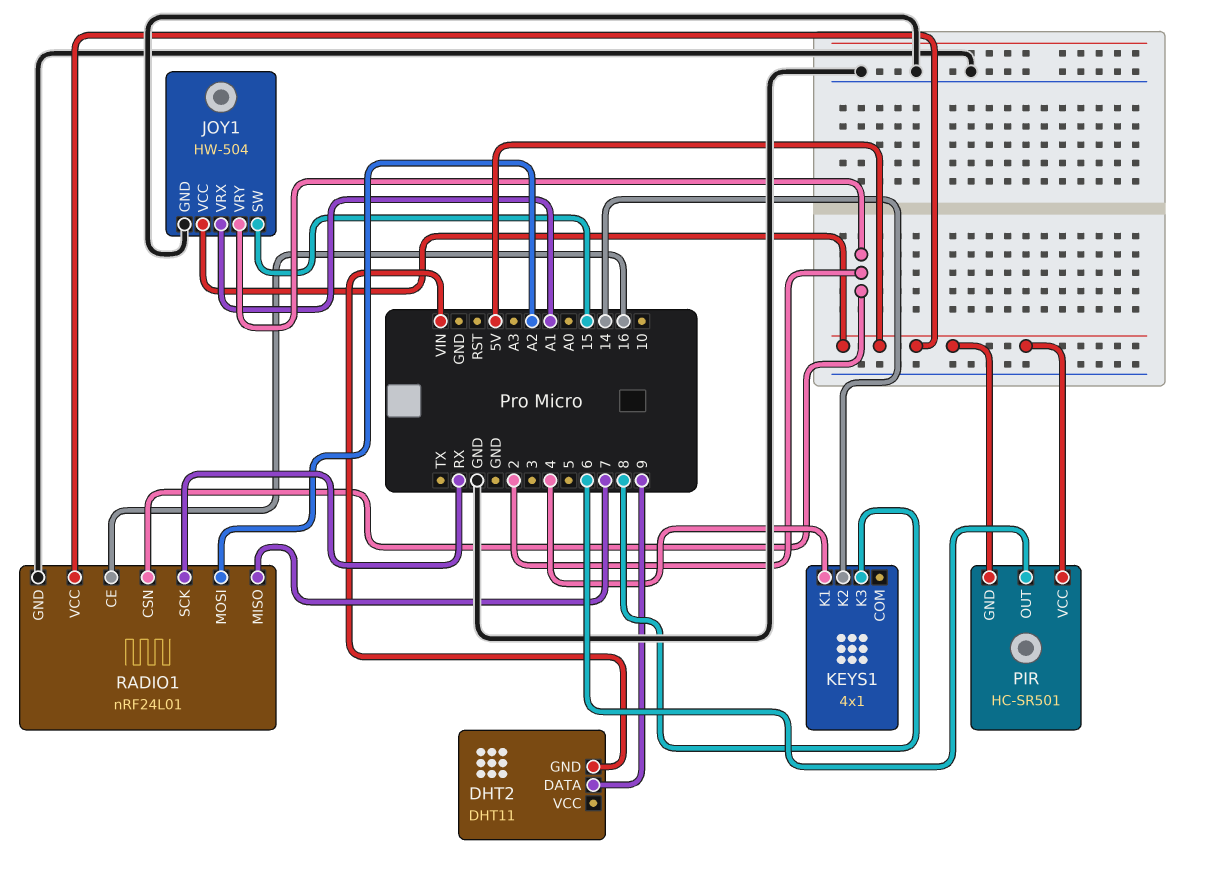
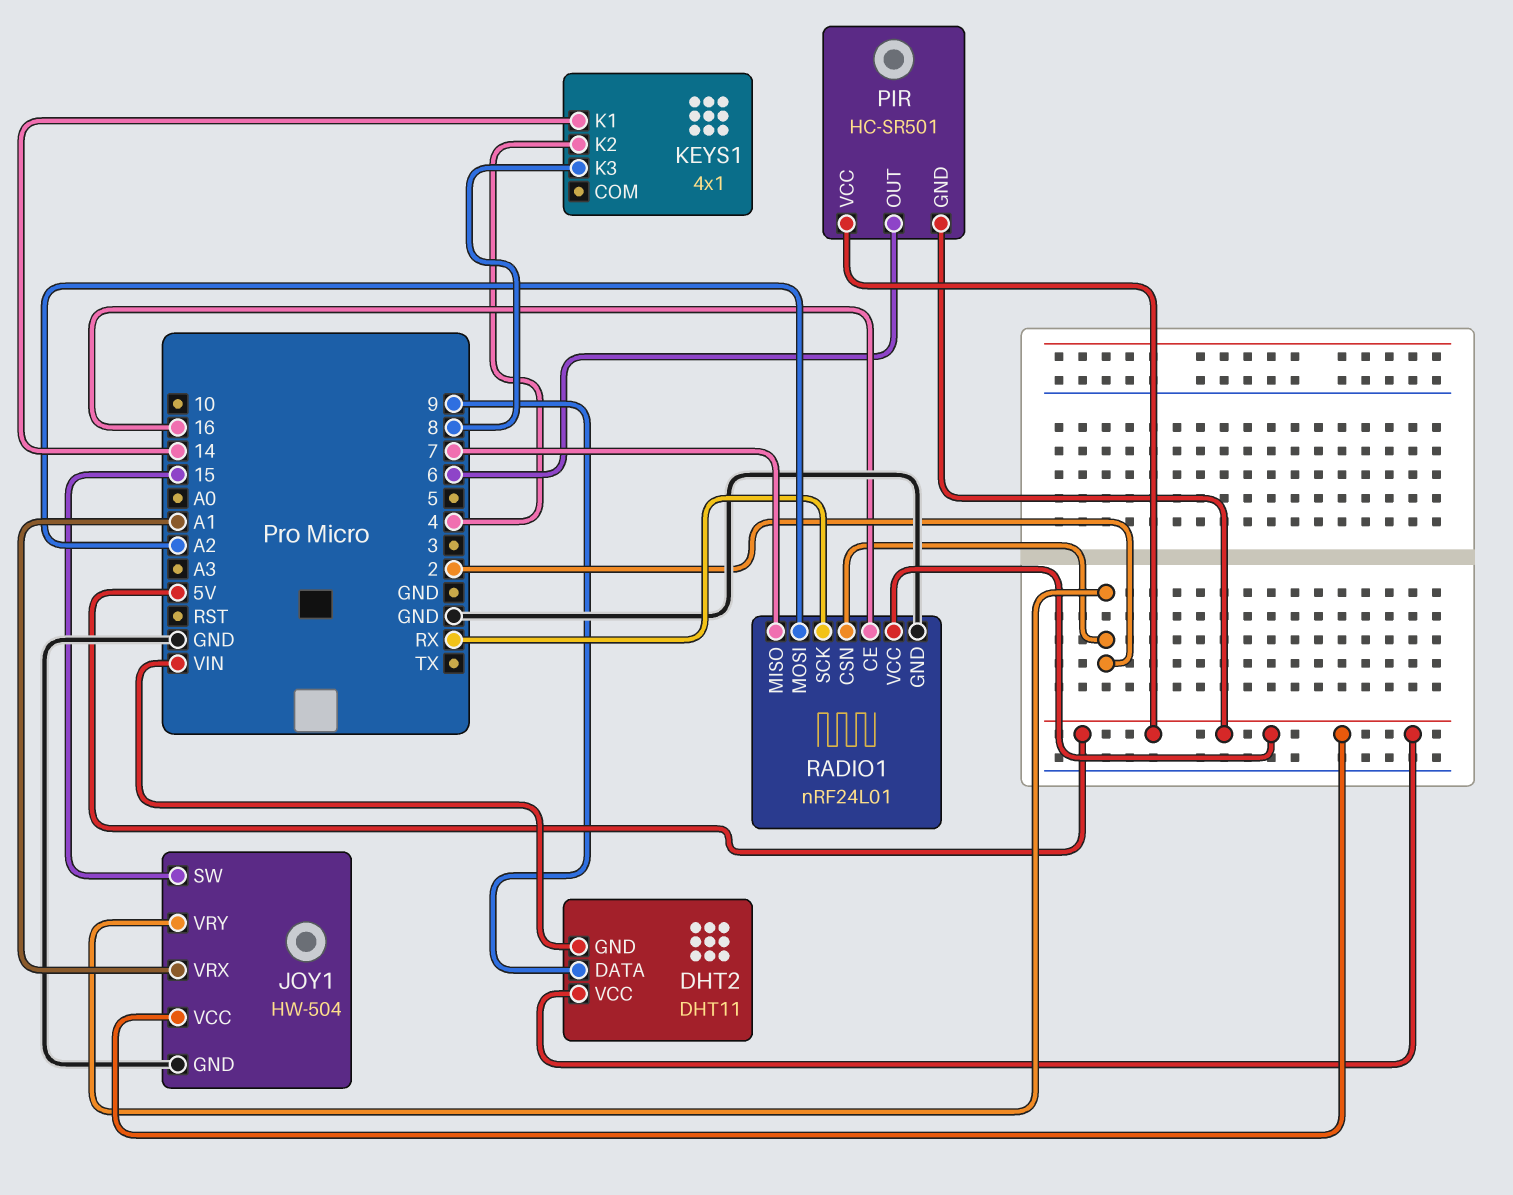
DHT2 pin VCC: none -> 5V
KEYS1 pin K1: 4 -> 14
KEYS1 pin K2: 14 -> 4

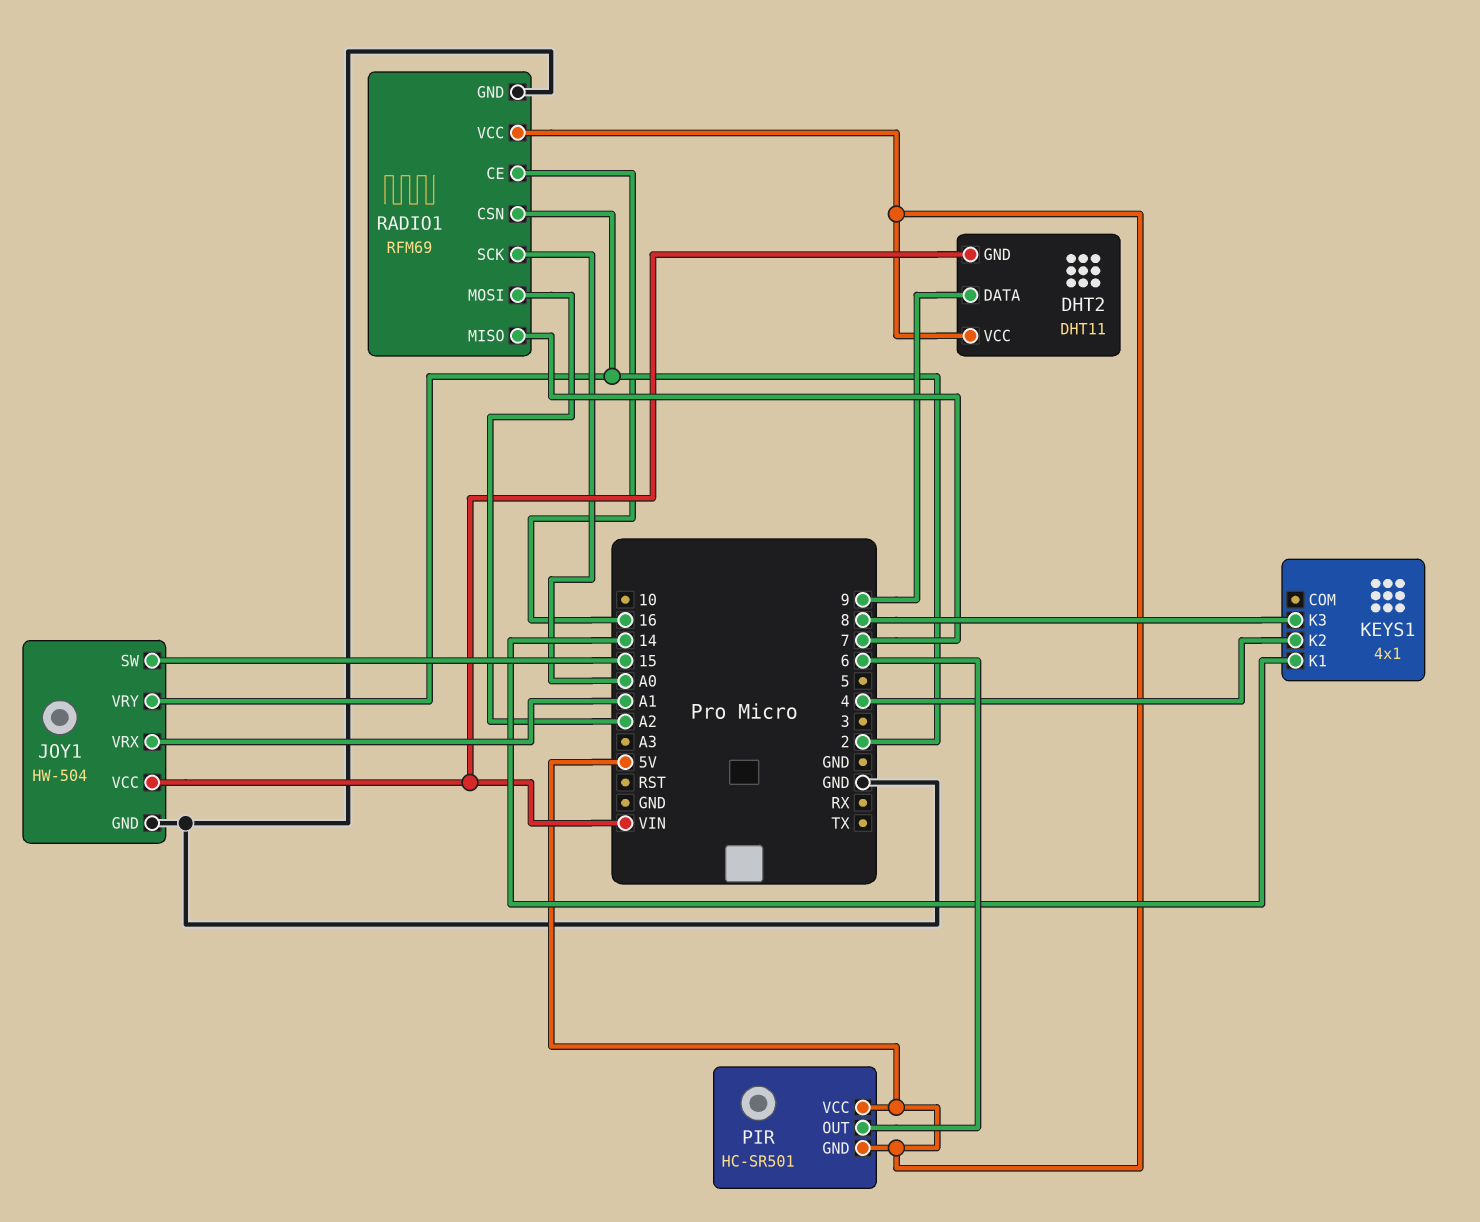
JOY1 pin VCC: 5V -> VIN
RADIO1: nRF24L01 -> RFM69
RADIO1 pin SCK: RX -> A0

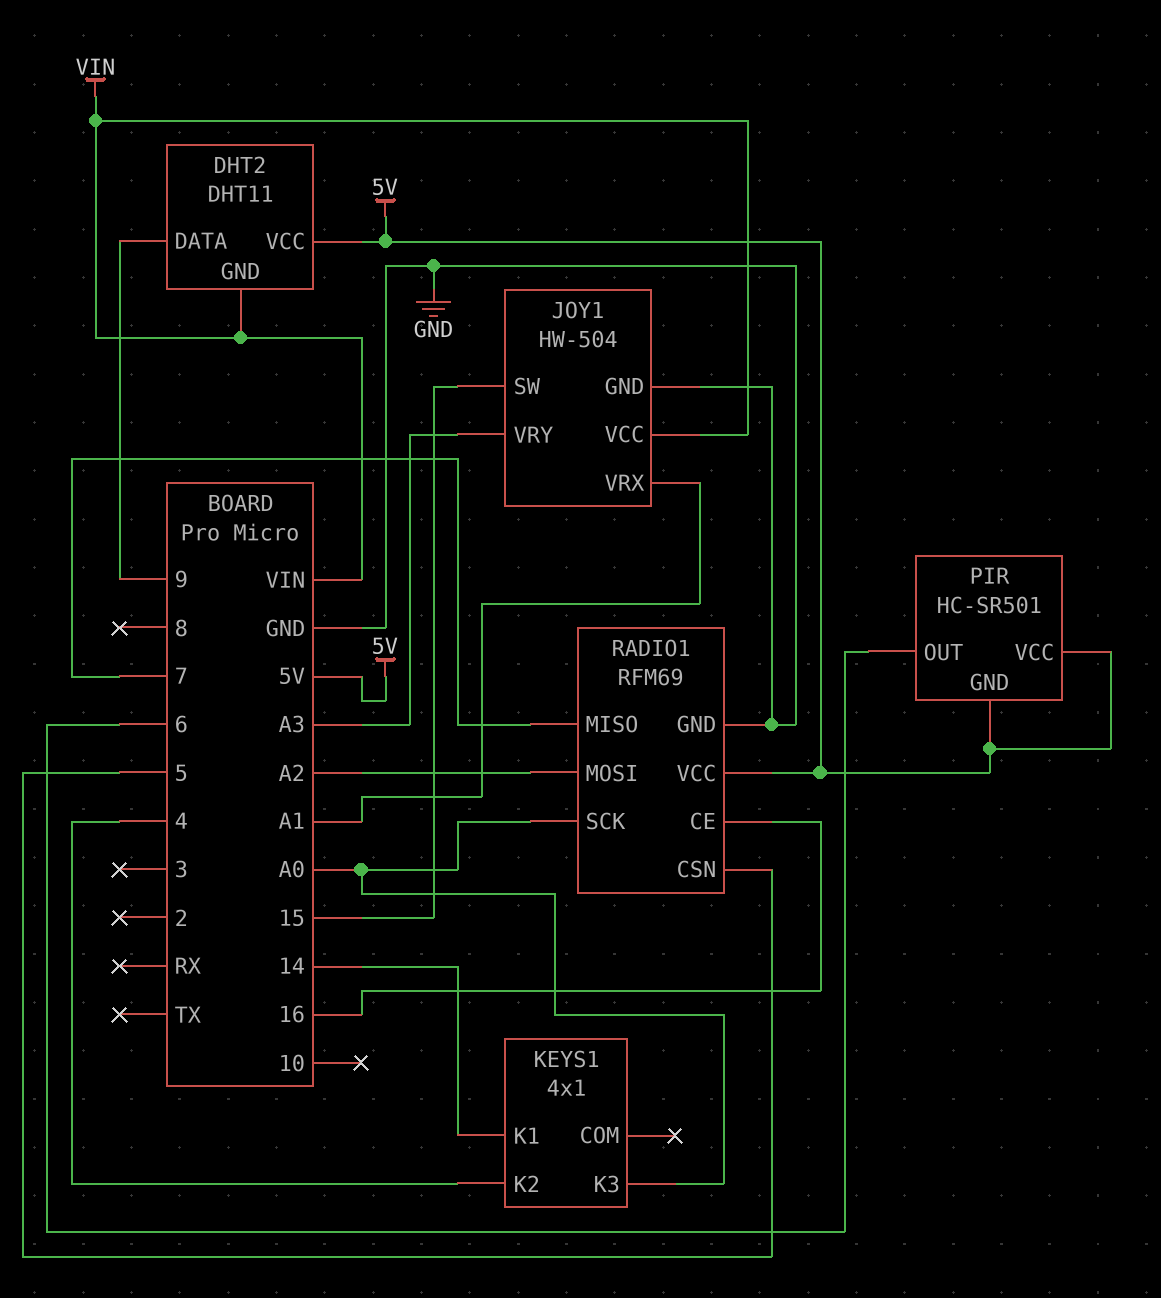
JOY1 pin VRY: 2 -> A3
KEYS1 pin K3: 8 -> A0
RADIO1 pin CSN: 2 -> 5

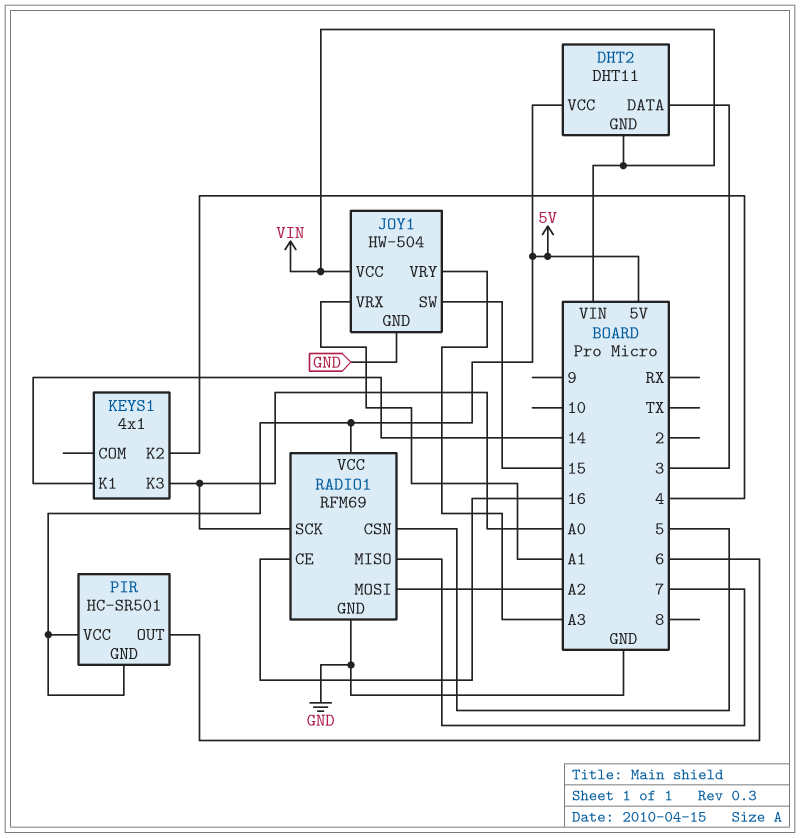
DHT2 pin DATA: 9 -> 3

